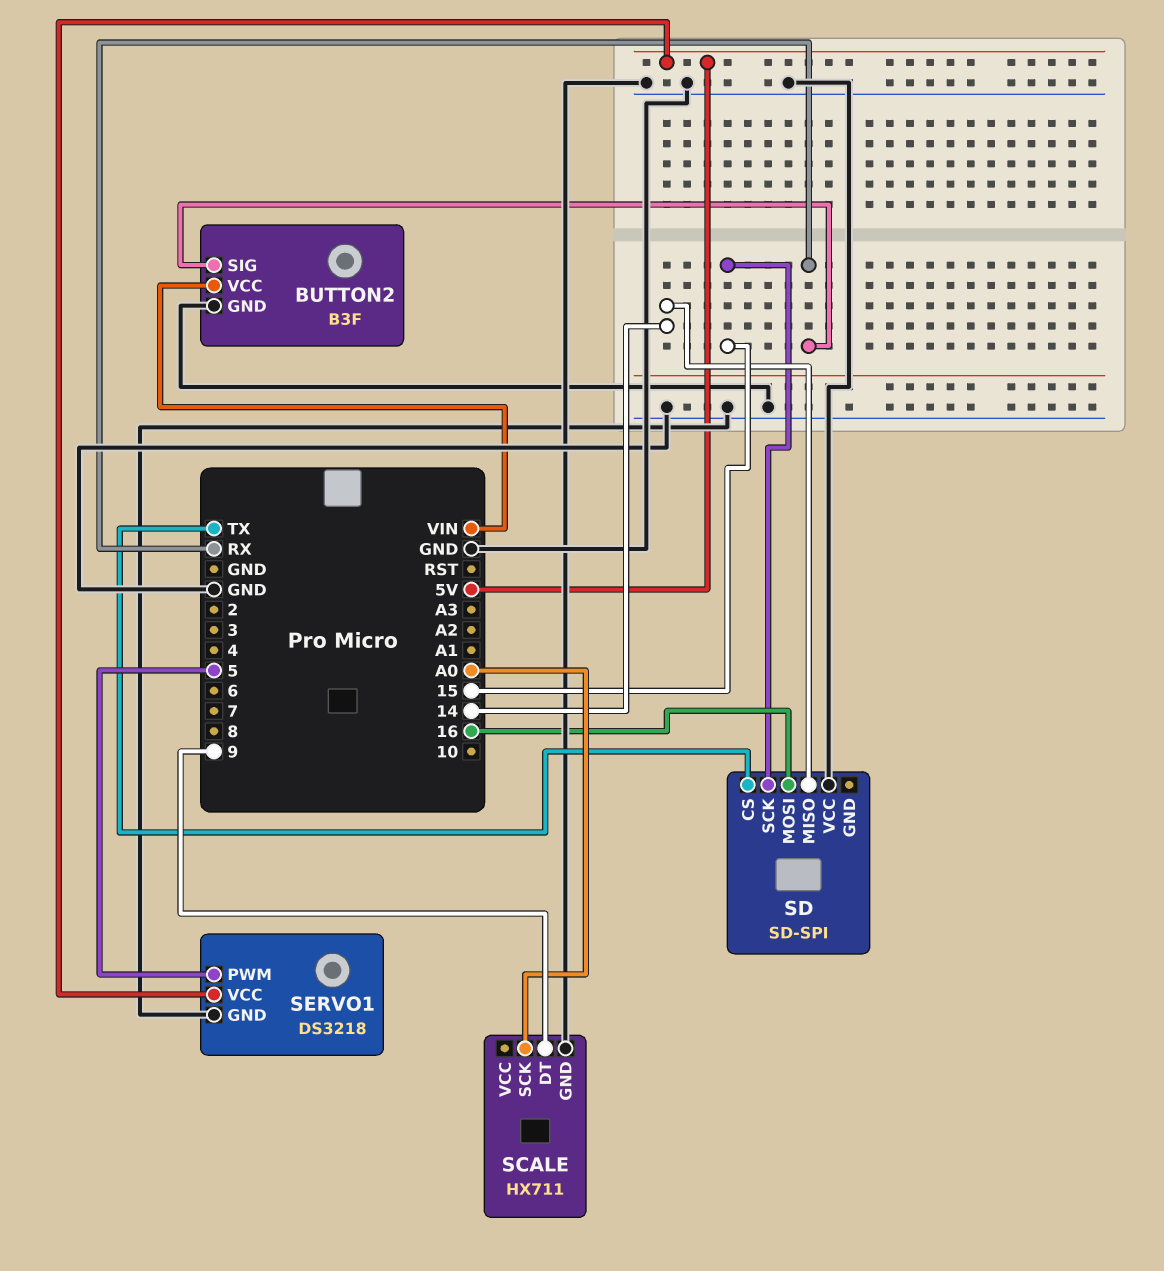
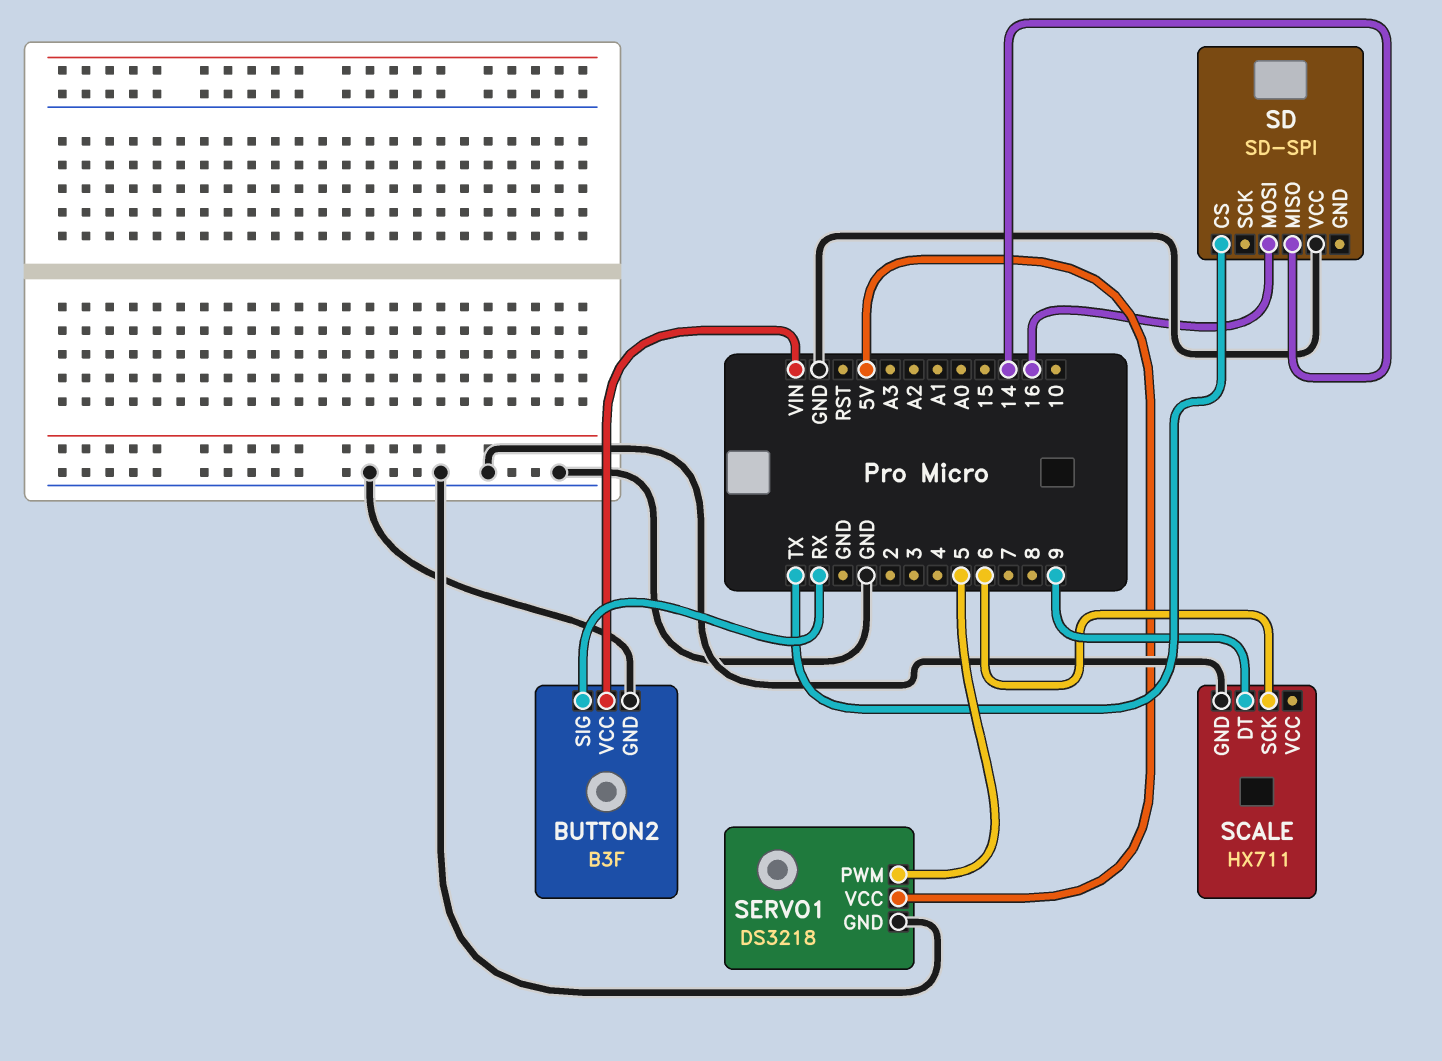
SCALE pin SCK: A0 -> 6
SD pin SCK: 15 -> none

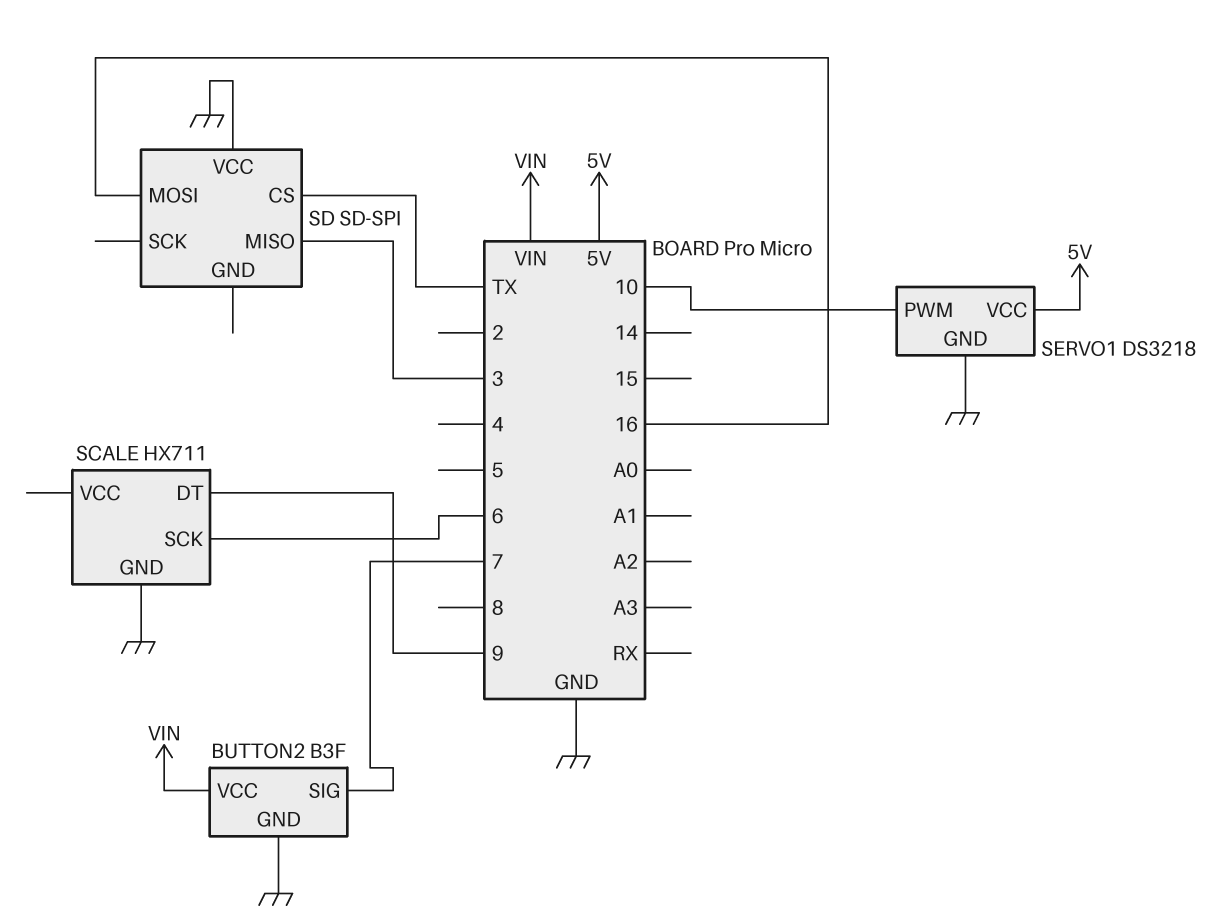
BUTTON2 pin SIG: RX -> 7
SD pin MISO: 14 -> 3
SERVO1 pin PWM: 5 -> 10

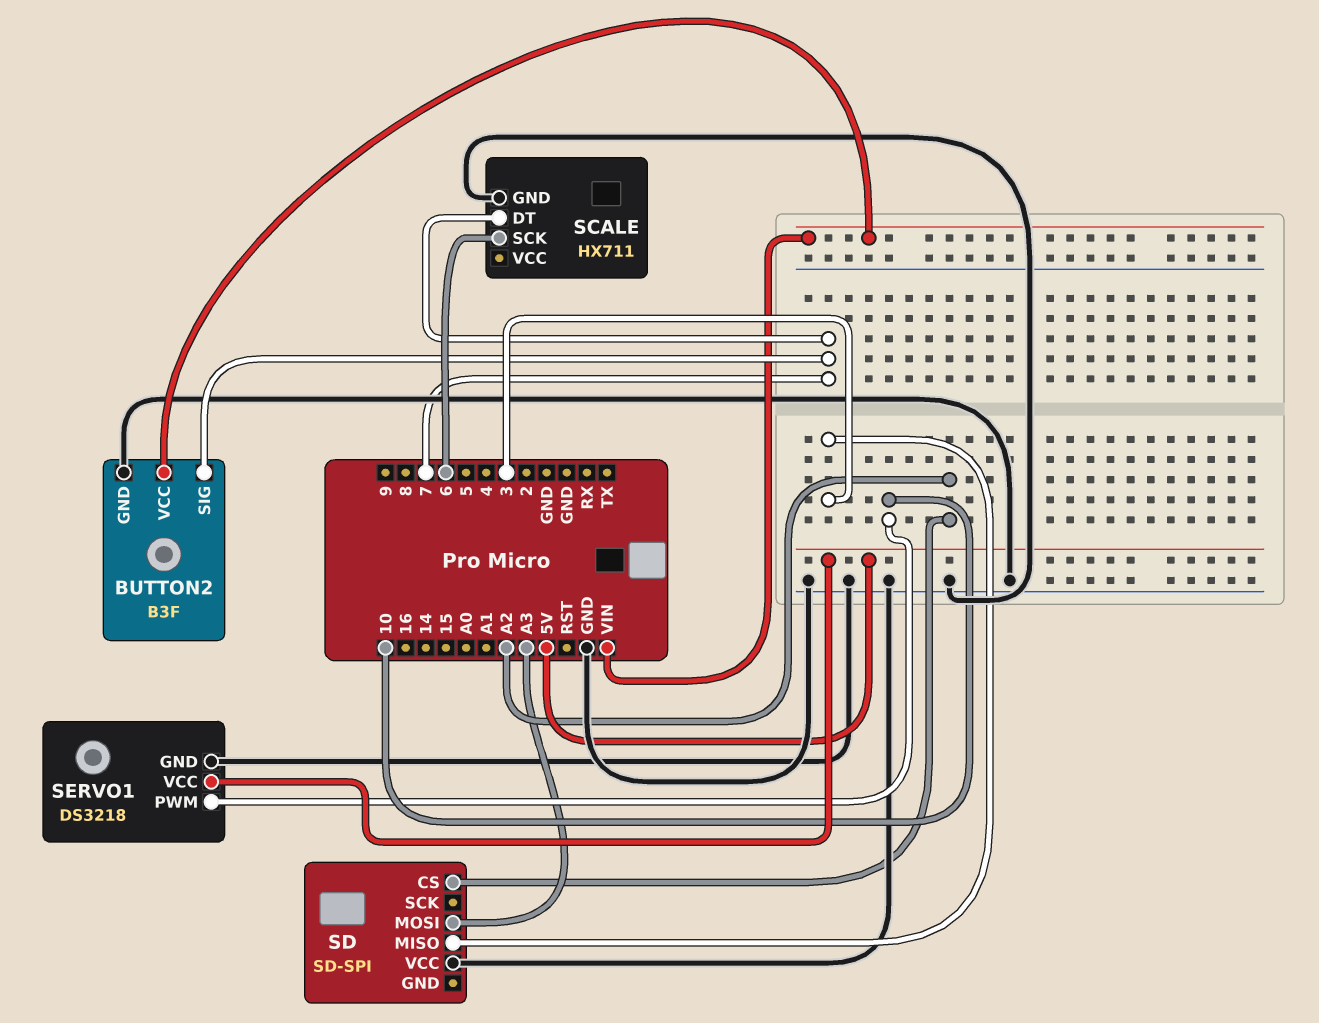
SCALE pin DT: 9 -> 7
SD pin CS: TX -> A2
SD pin MOSI: 16 -> A3

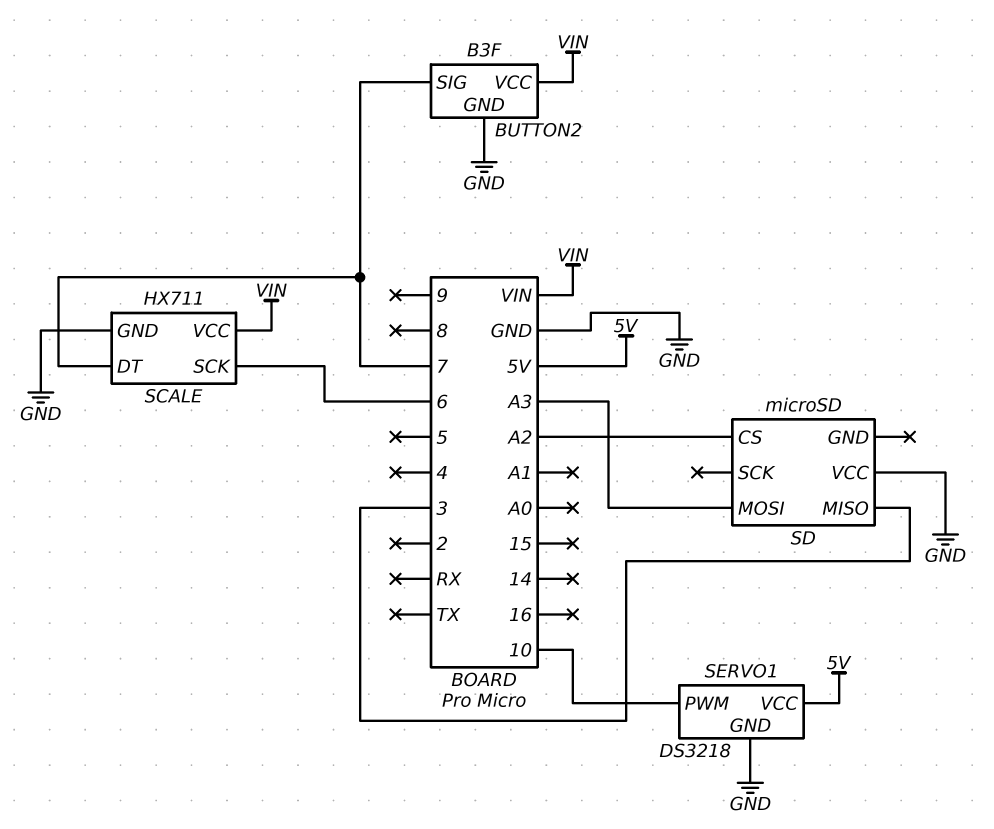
SCALE pin VCC: none -> VIN
SD: SD-SPI -> microSD

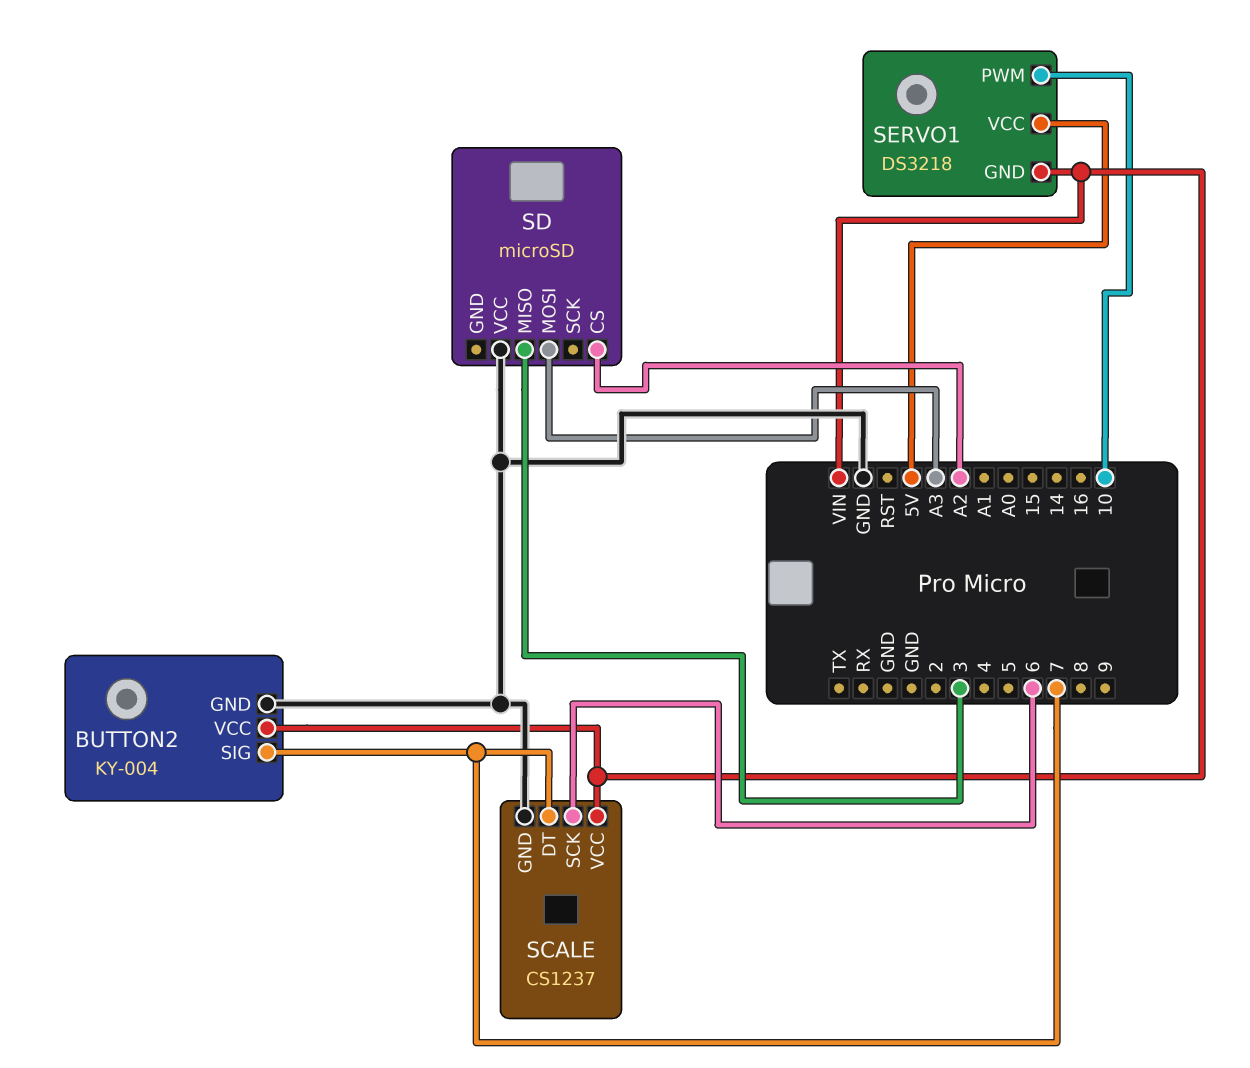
BUTTON2: B3F -> KY-004
SCALE: HX711 -> CS1237
SERVO1 pin GND: GND -> VIN

